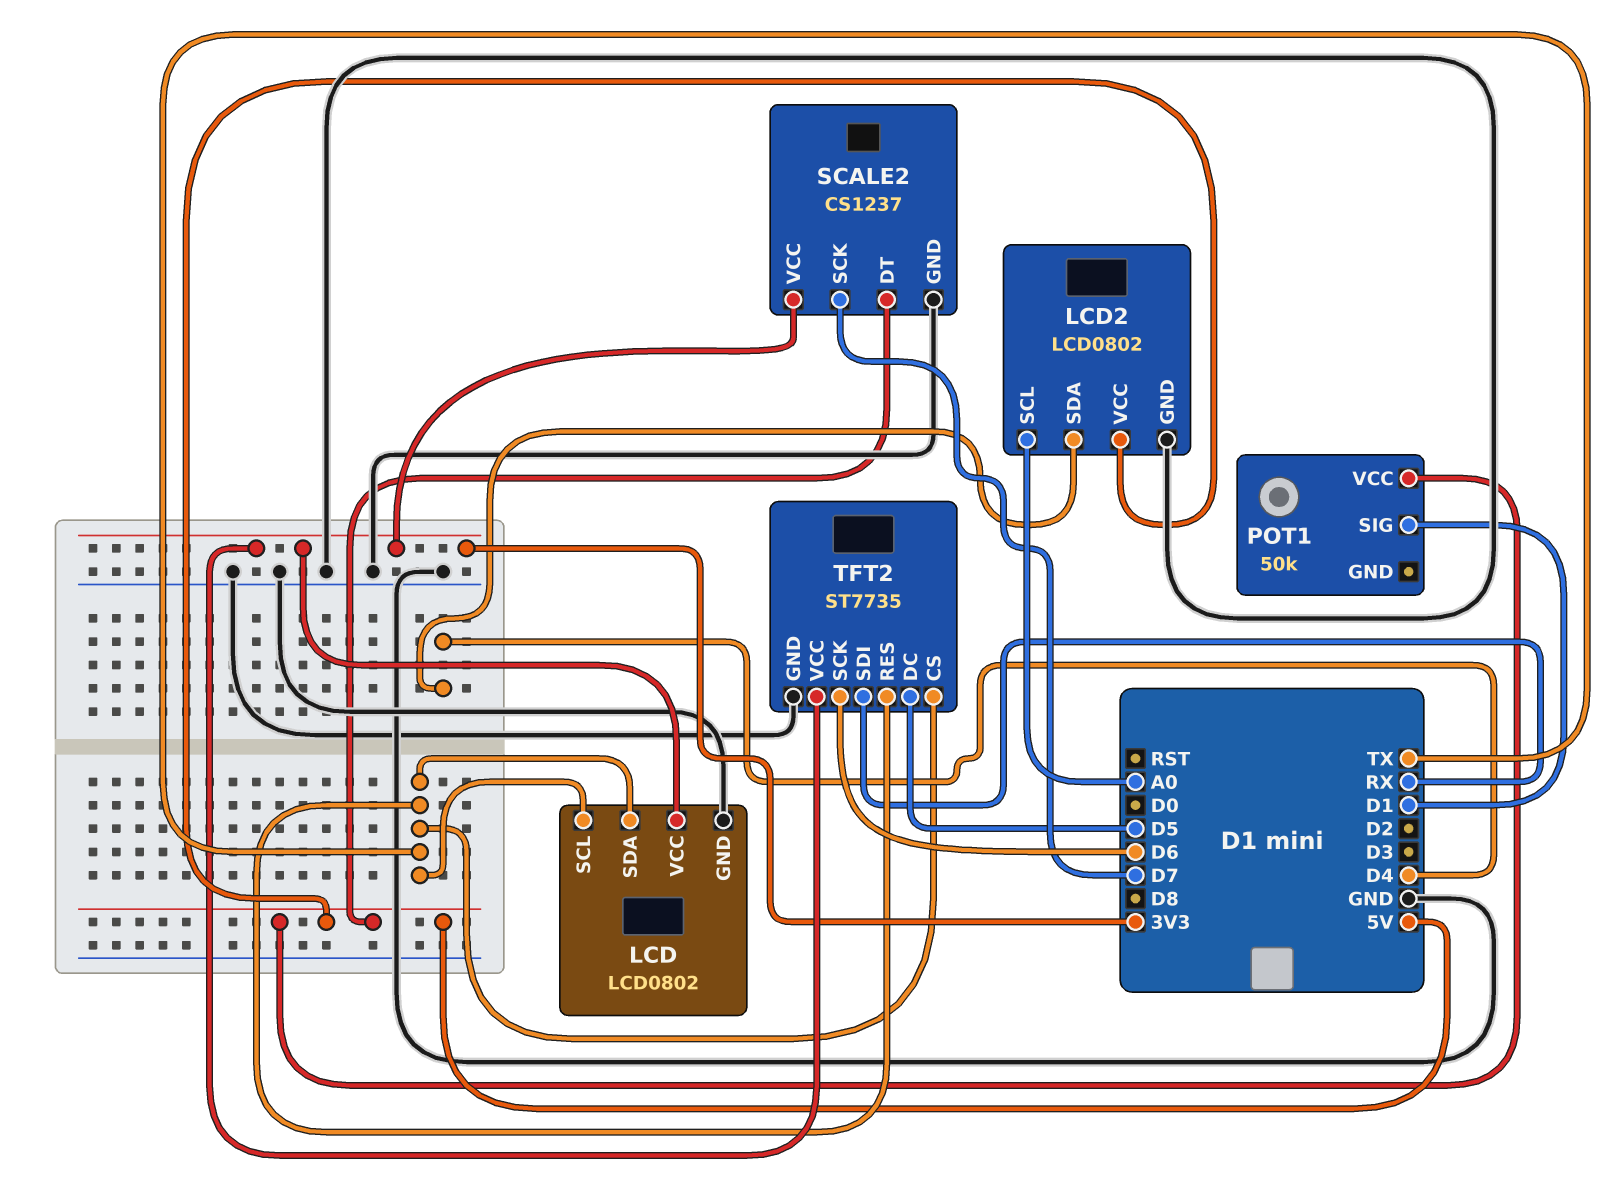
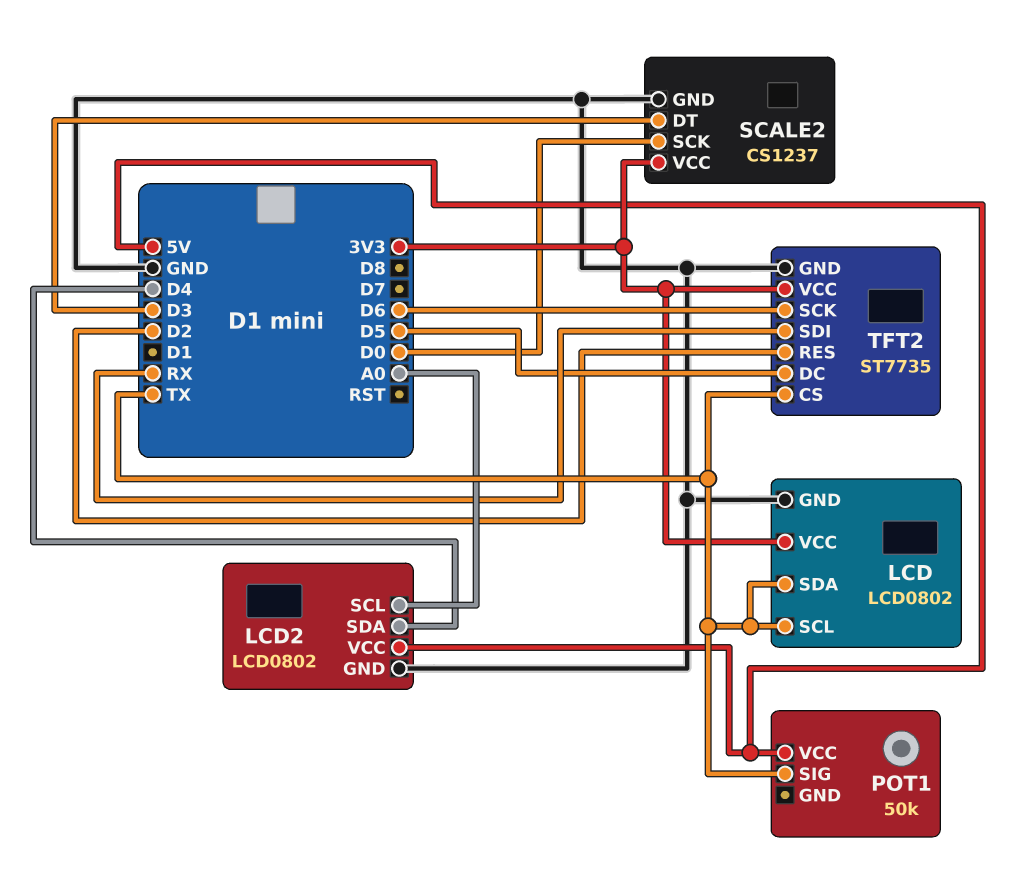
POT1 pin SIG: D1 -> TX
SCALE2 pin DT: 5V -> D3
SCALE2 pin SCK: D7 -> D0
TFT2 pin RES: TX -> D2

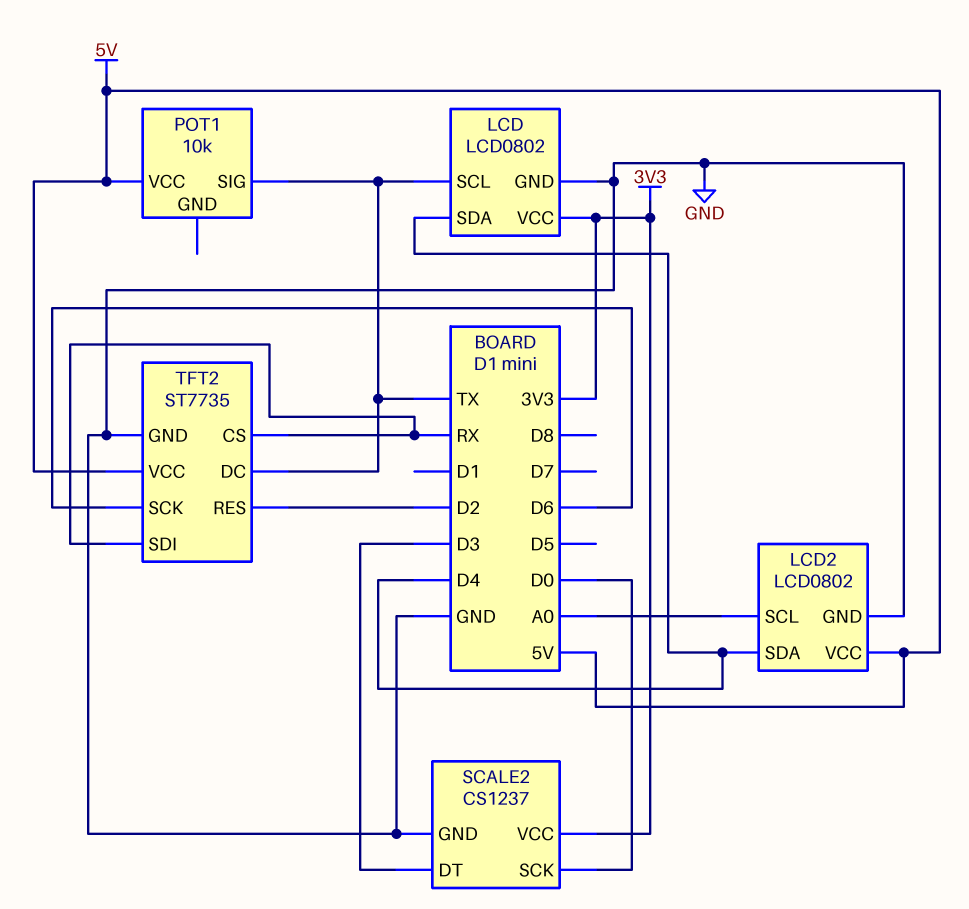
LCD pin SDA: TX -> D4
POT1: 50k -> 10k
TFT2 pin CS: TX -> RX
TFT2 pin DC: D5 -> TX
TFT2 pin VCC: 3V3 -> 5V

